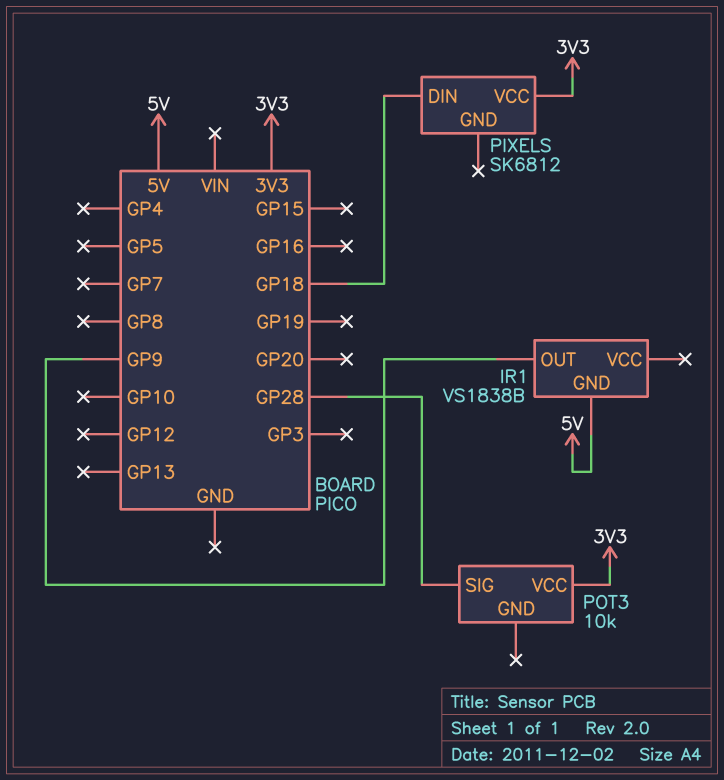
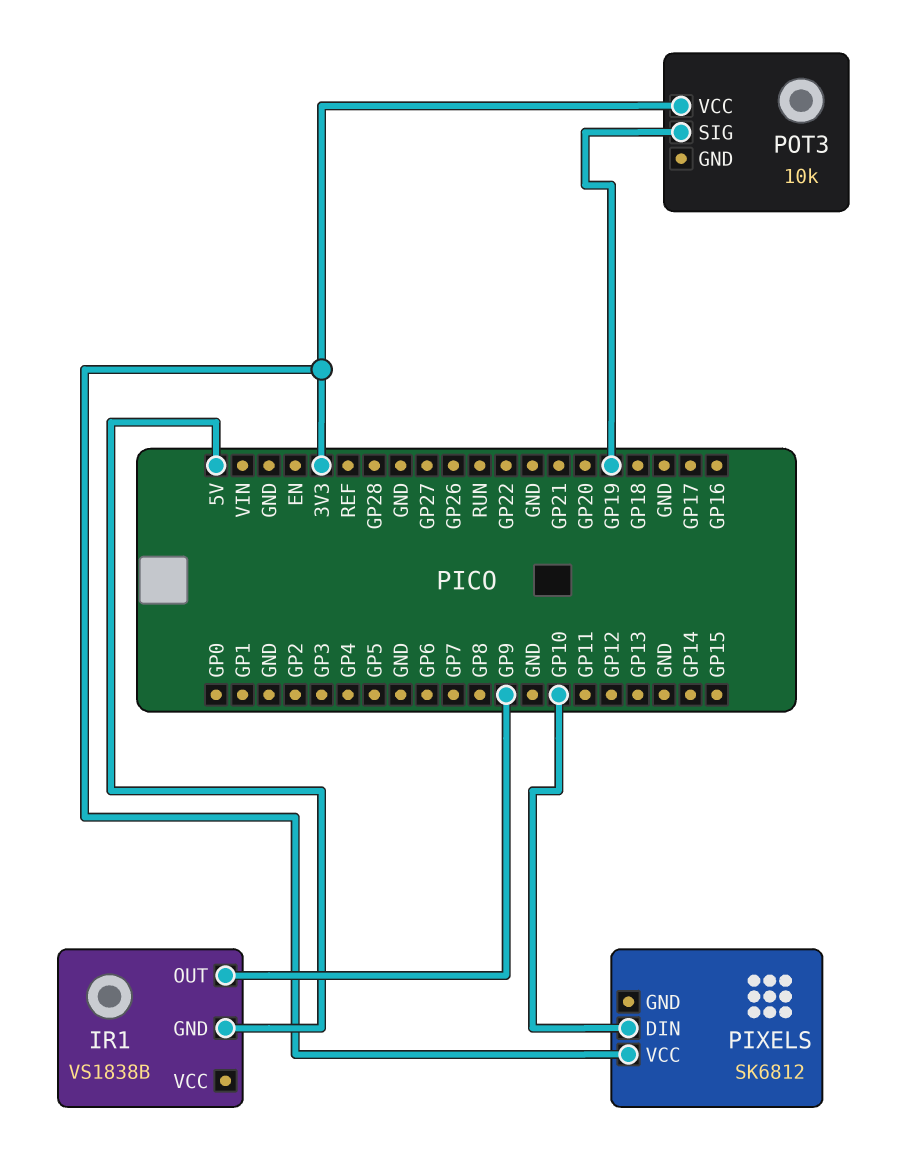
PIXELS pin DIN: GP18 -> GP10
POT3 pin SIG: GP28 -> GP19

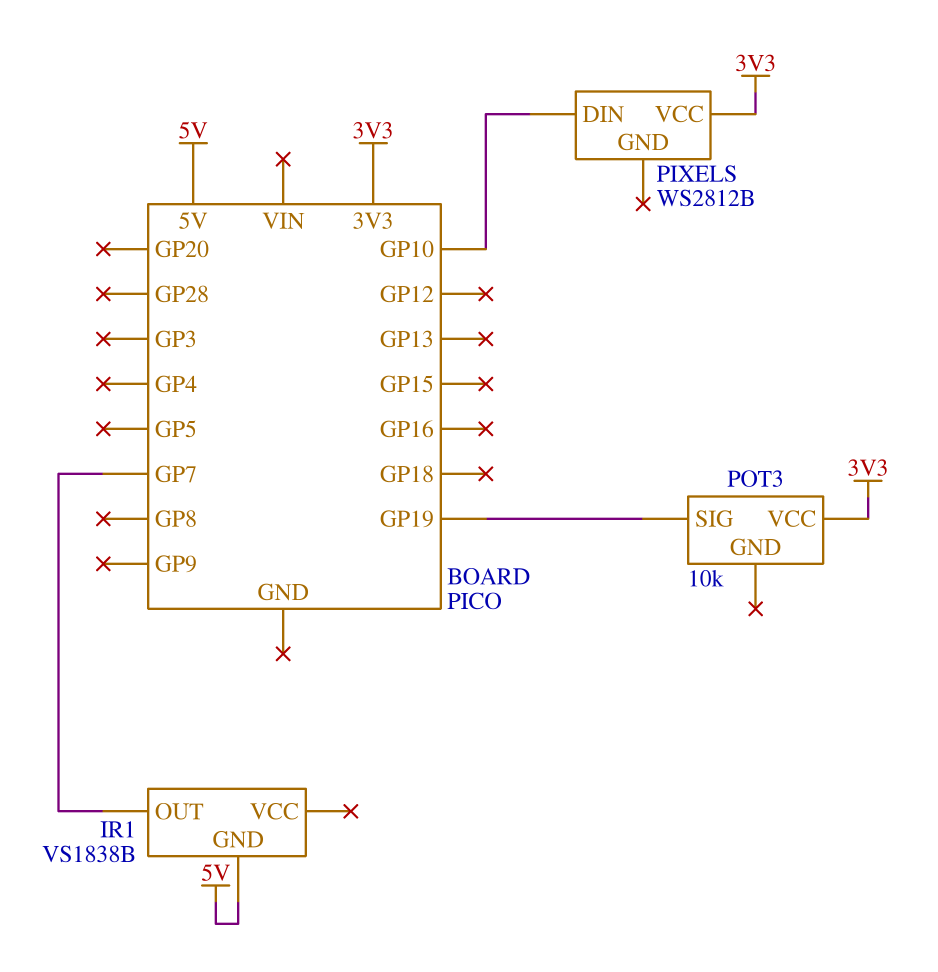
IR1 pin OUT: GP9 -> GP7
PIXELS: SK6812 -> WS2812B

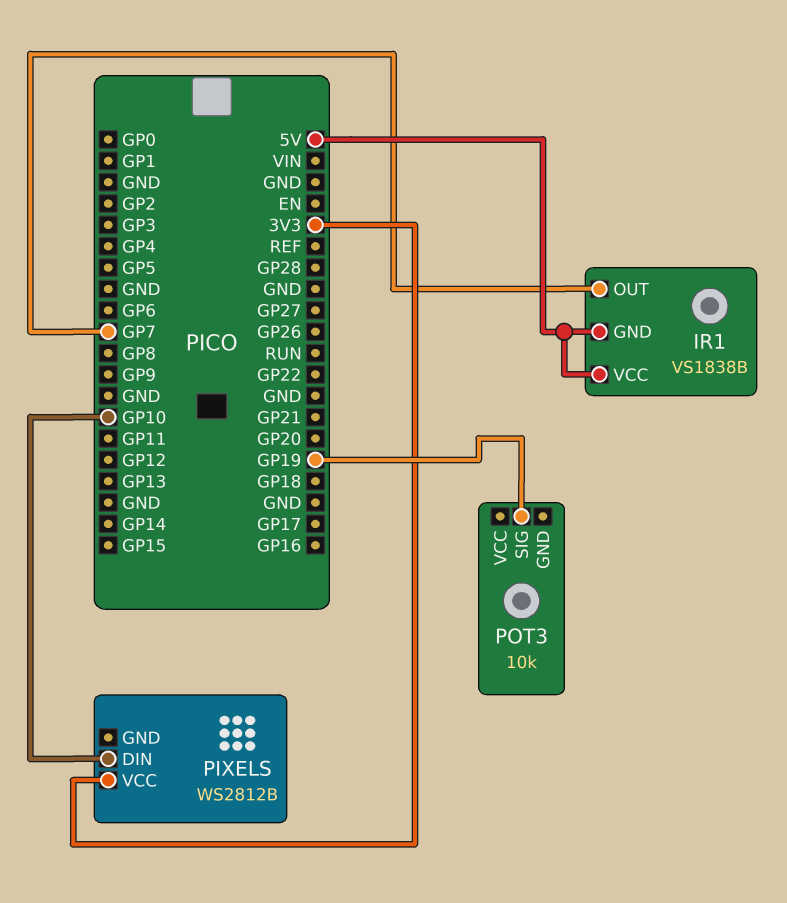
IR1 pin VCC: none -> 5V
POT3 pin VCC: 3V3 -> none

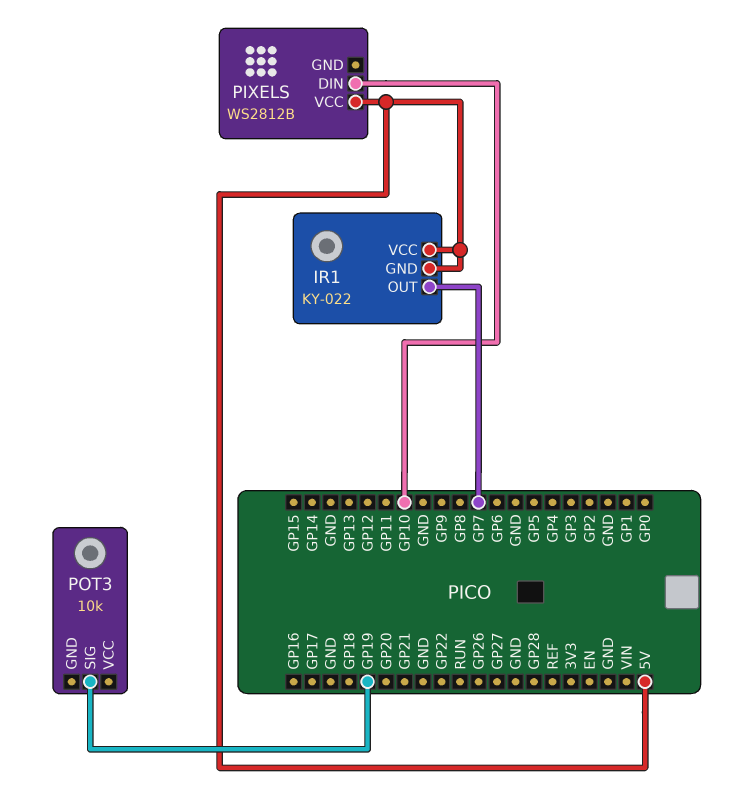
IR1: VS1838B -> KY-022
PIXELS pin VCC: 3V3 -> 5V

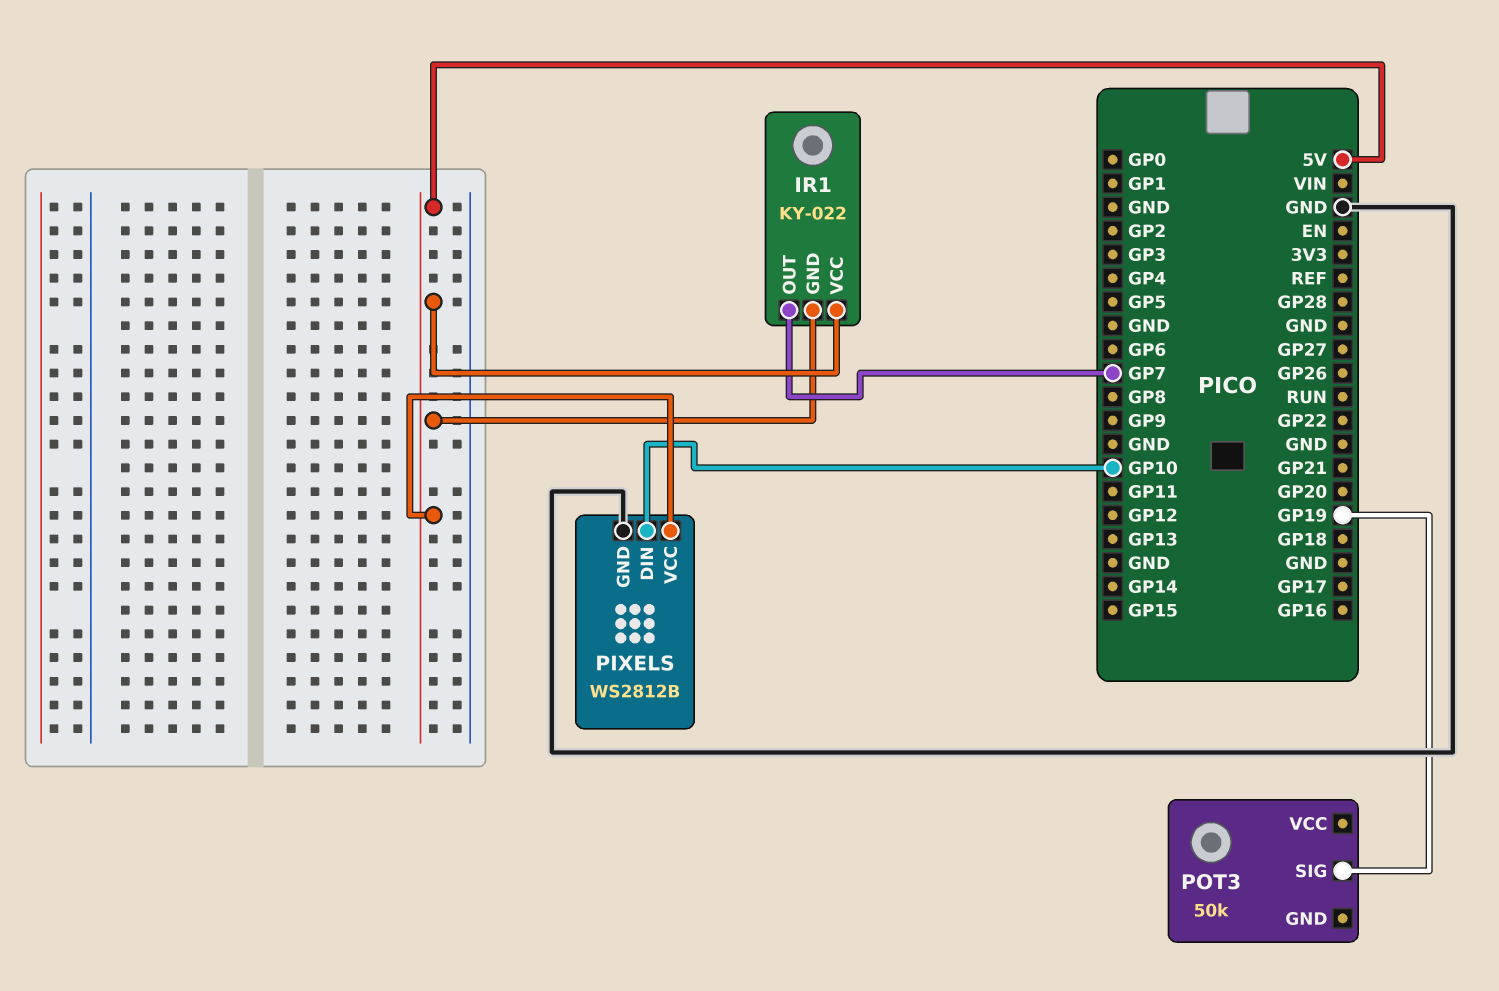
PIXELS pin GND: none -> GND
POT3: 10k -> 50k

